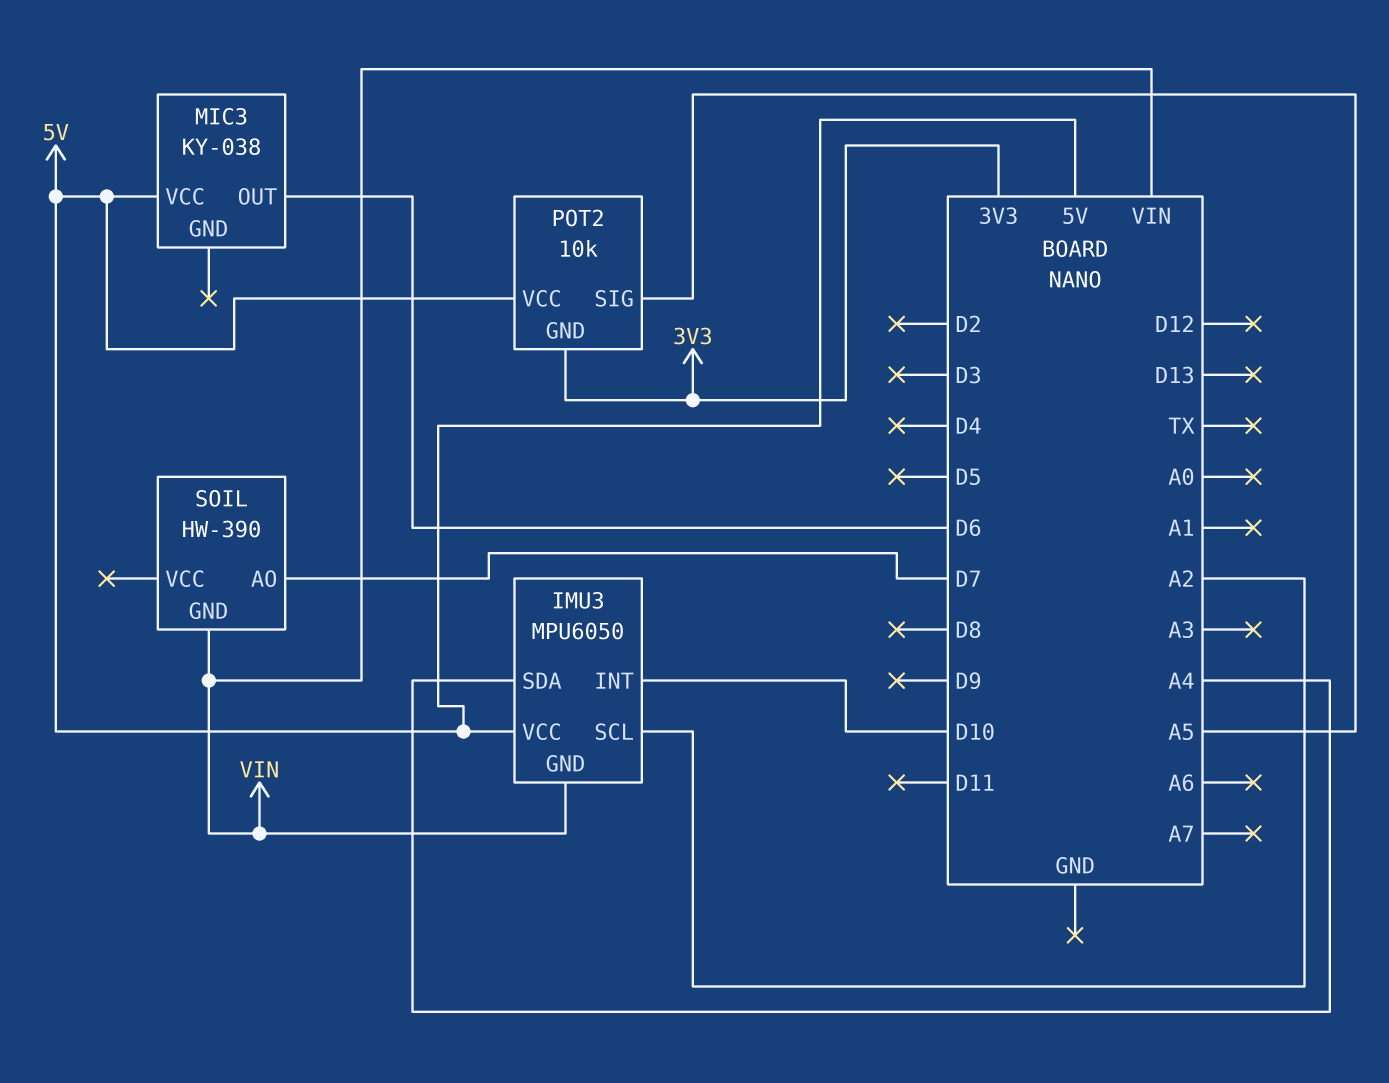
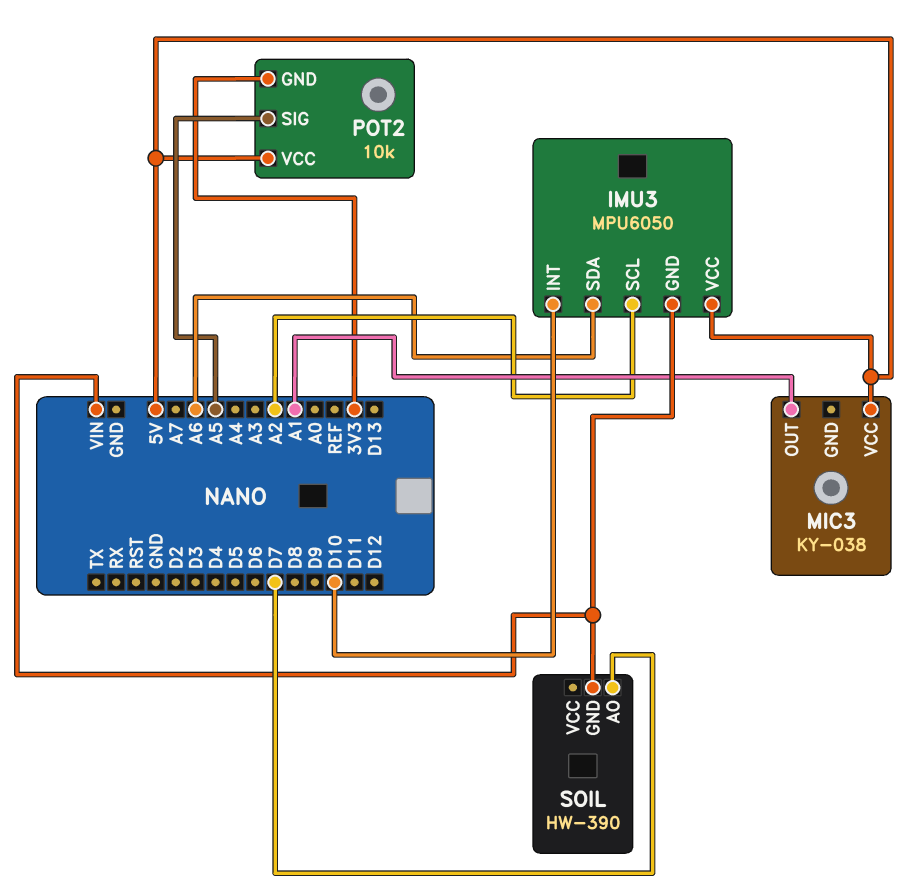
IMU3 pin SDA: A4 -> A6
MIC3 pin OUT: D6 -> A1

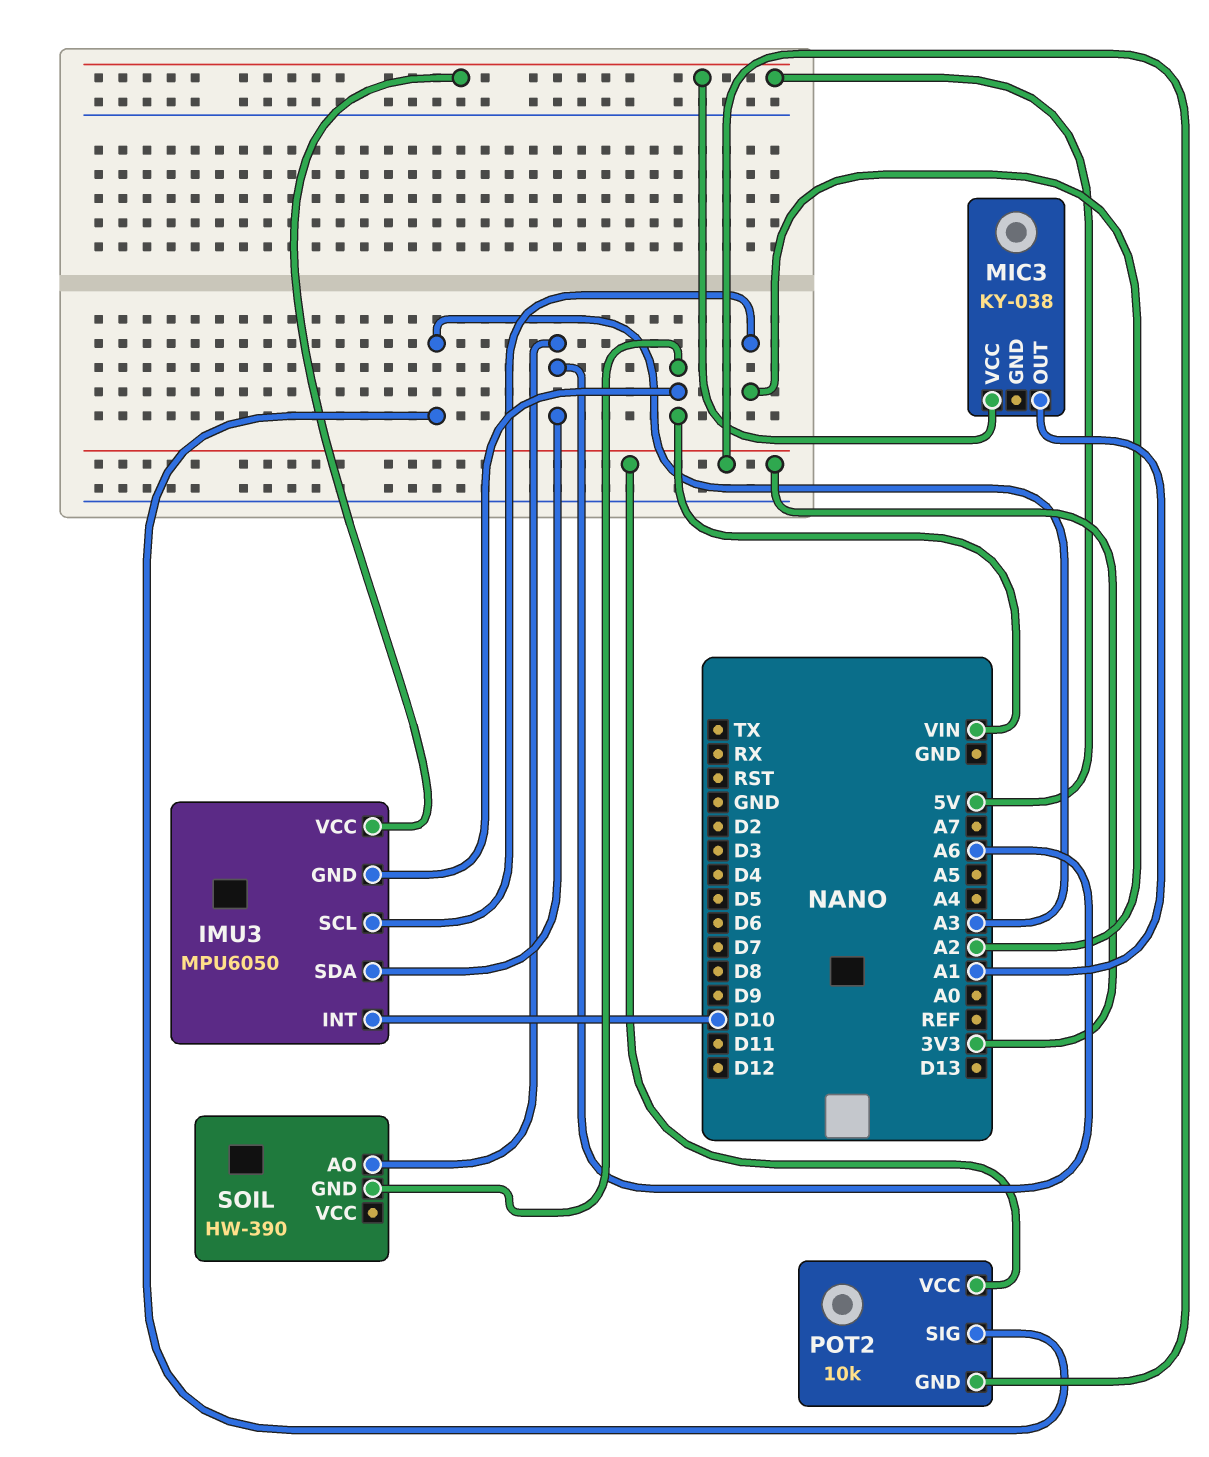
POT2 pin SIG: A5 -> A3
POT2 pin VCC: 5V -> 3V3
SOIL pin AO: D7 -> A6

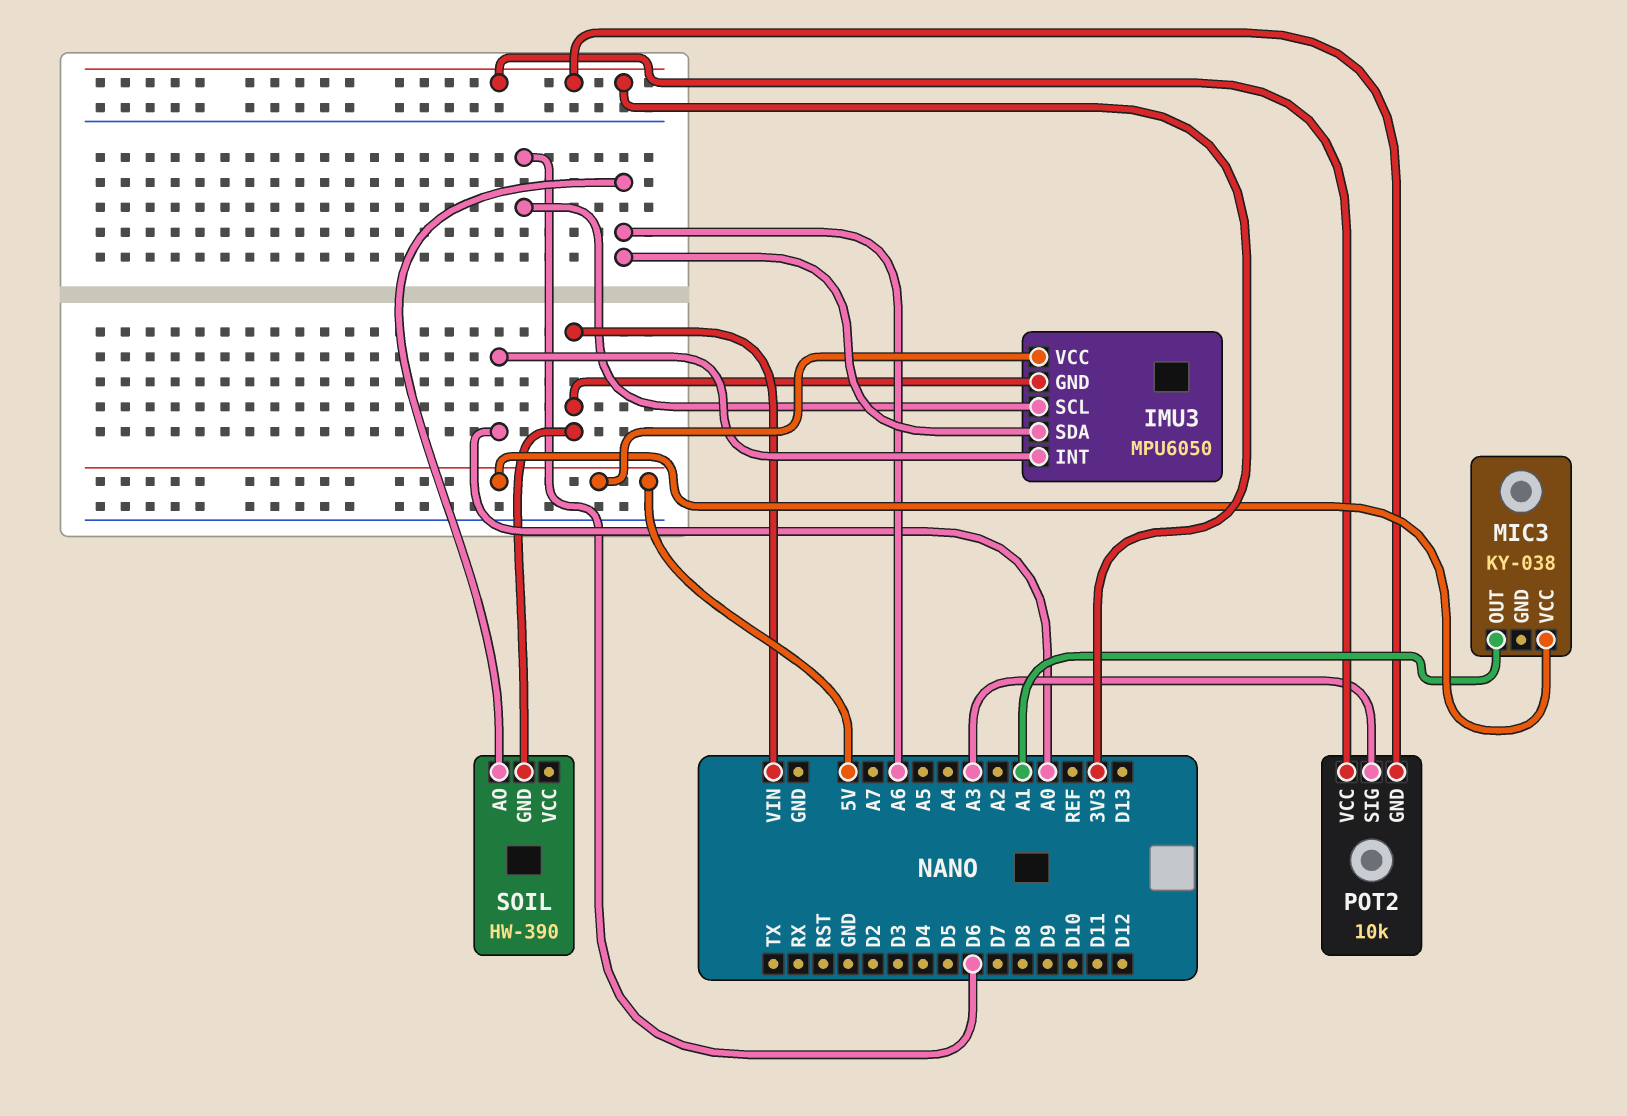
IMU3 pin INT: D10 -> A0
IMU3 pin SCL: A2 -> D6

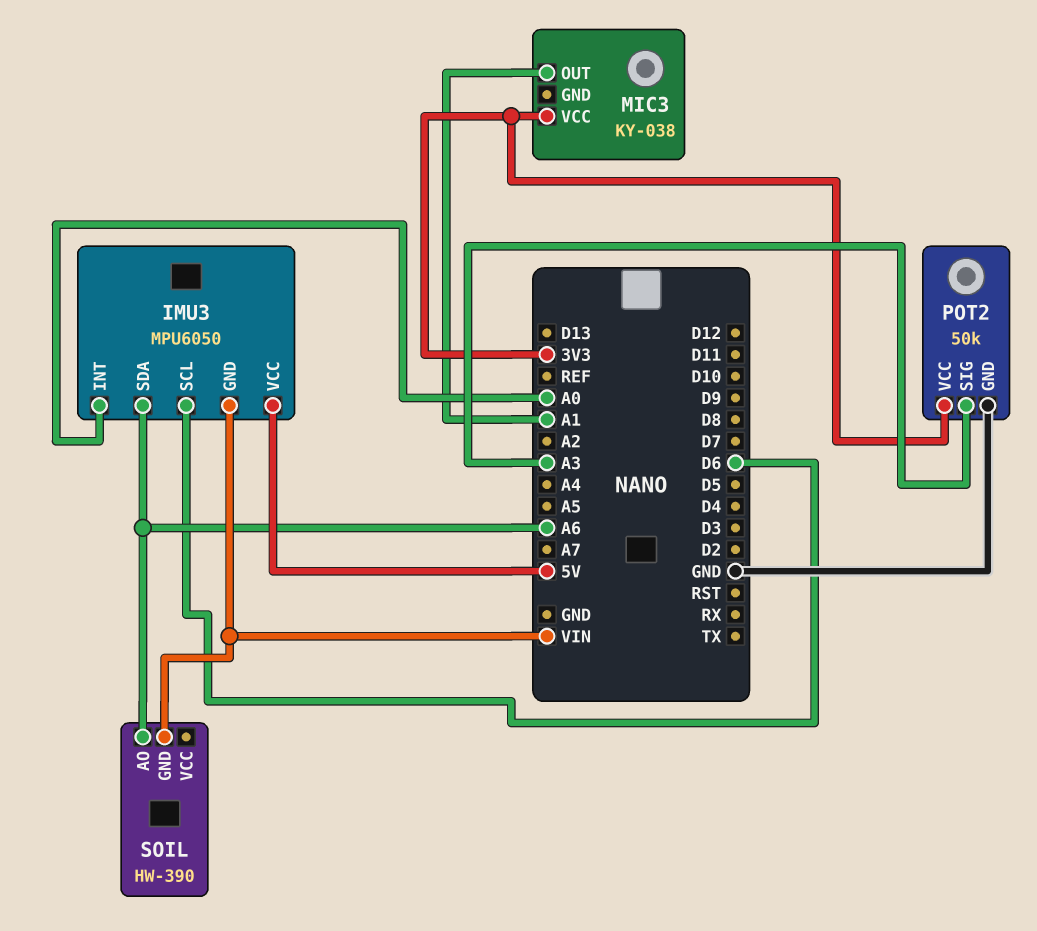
MIC3 pin VCC: 5V -> 3V3
POT2: 10k -> 50k
POT2 pin GND: 3V3 -> GND

